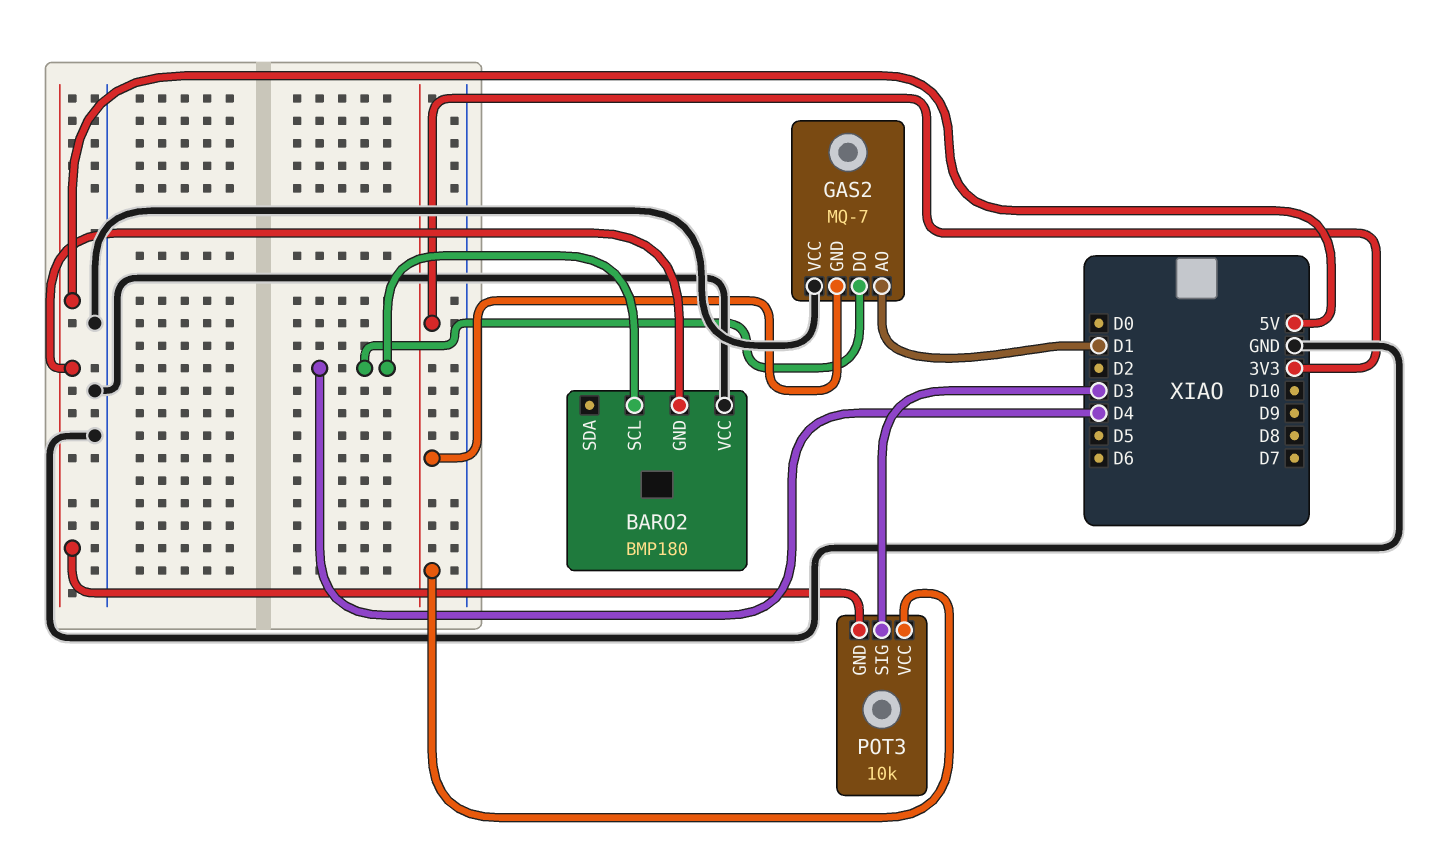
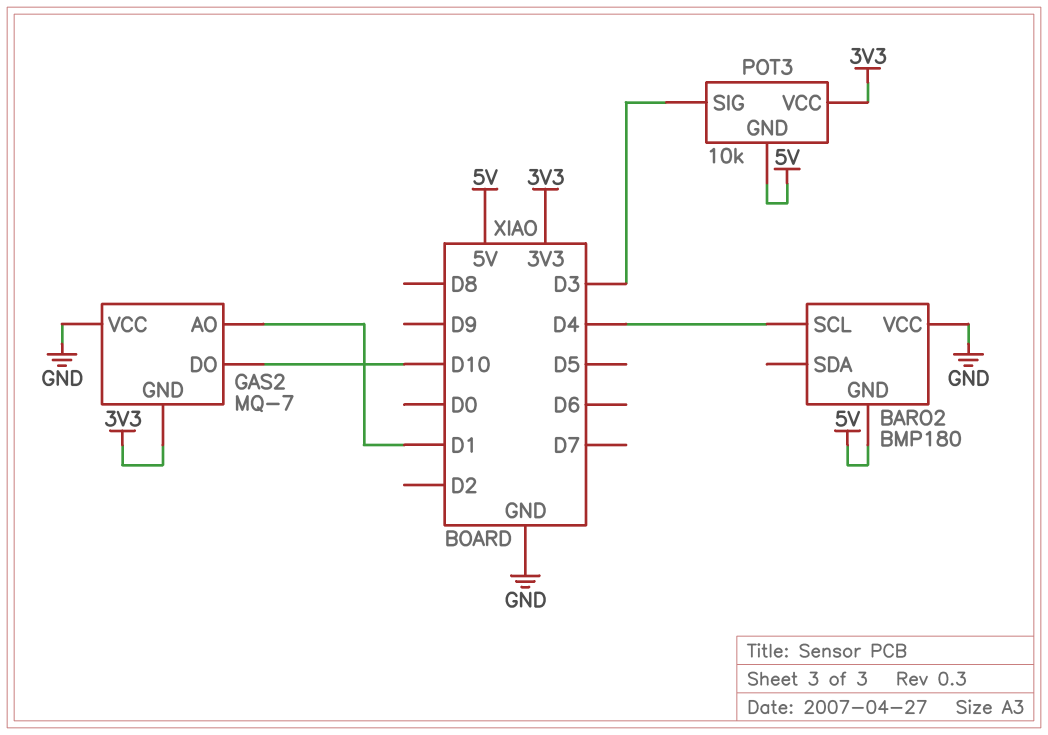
GAS2 pin DO: D4 -> D10

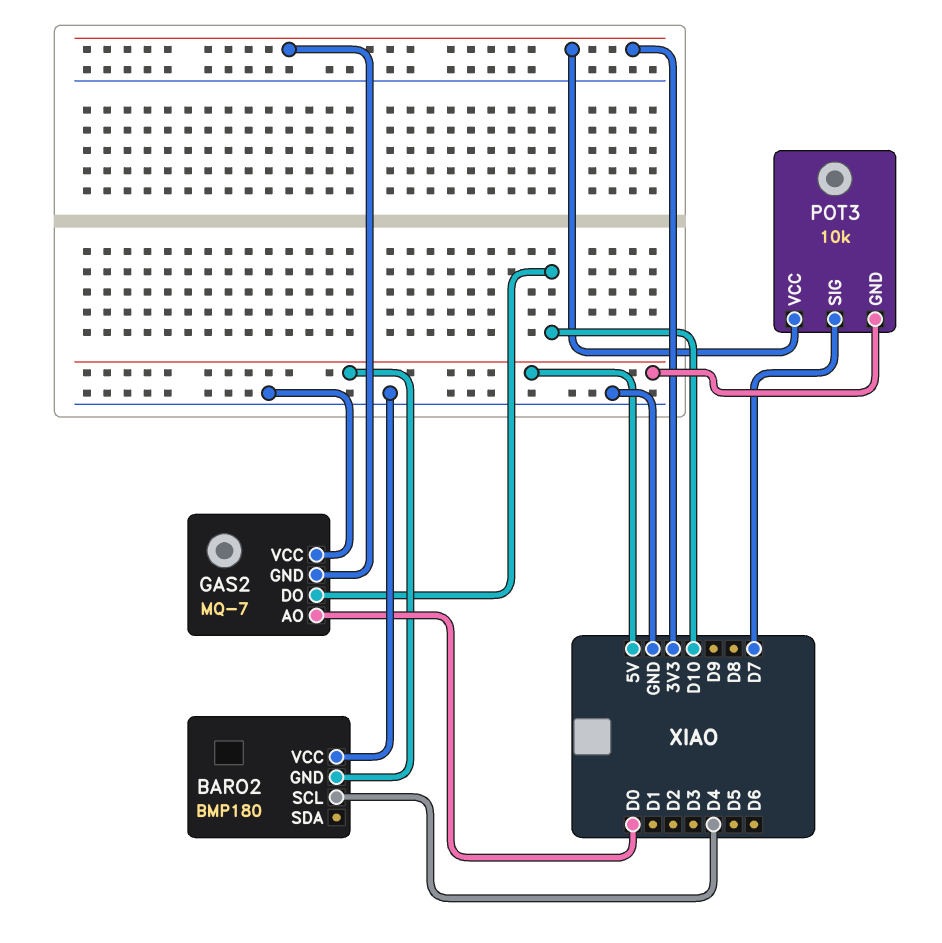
GAS2 pin AO: D1 -> D0
POT3 pin SIG: D3 -> D7

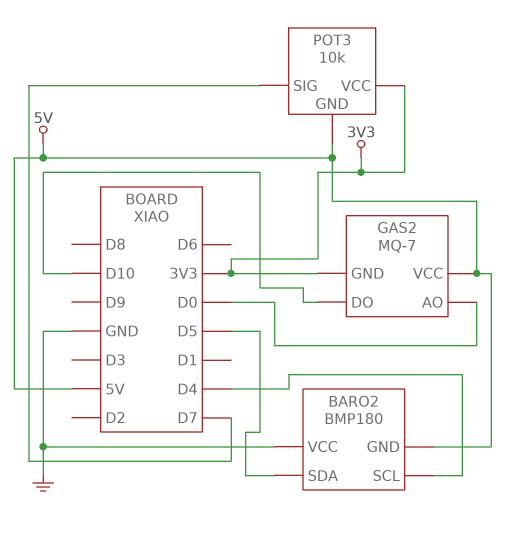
BARO2 pin SDA: none -> D5
GAS2 pin VCC: GND -> 5V

